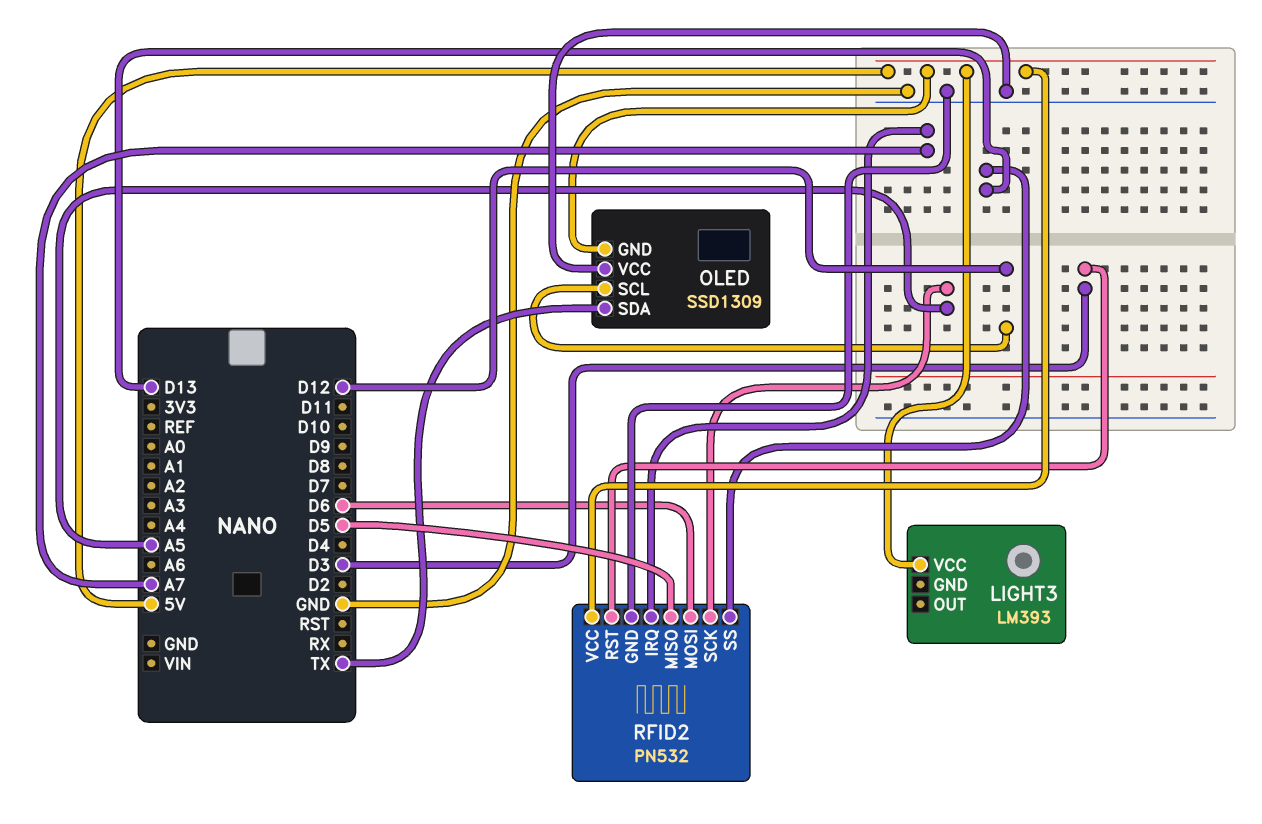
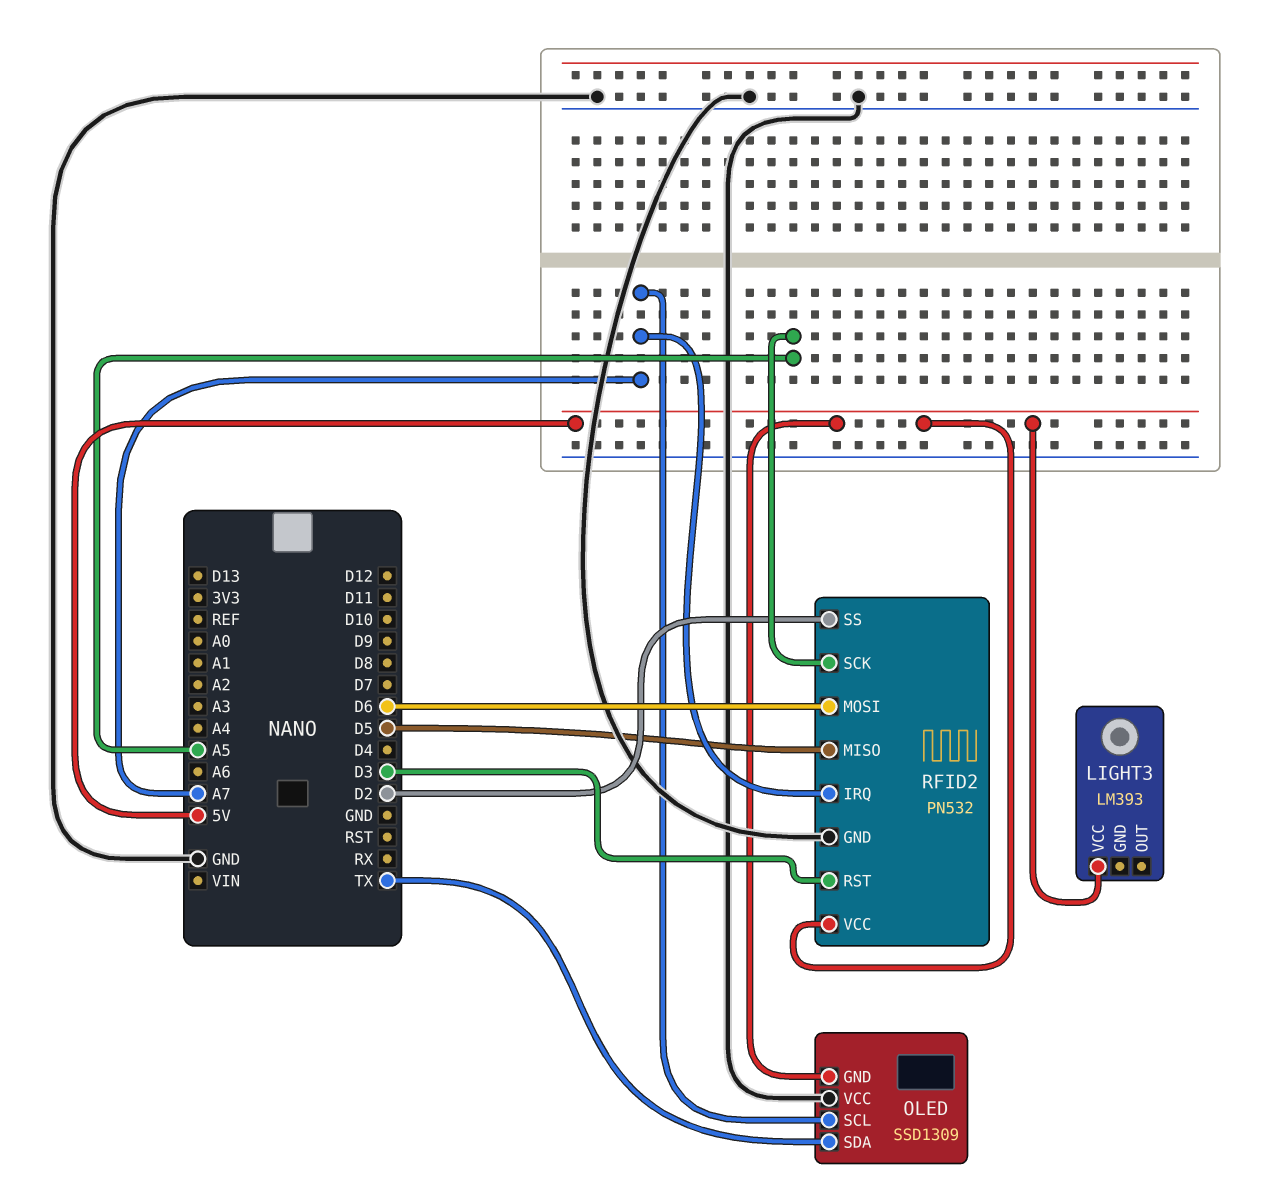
OLED pin SCL: D12 -> A7
RFID2 pin SS: D13 -> D2

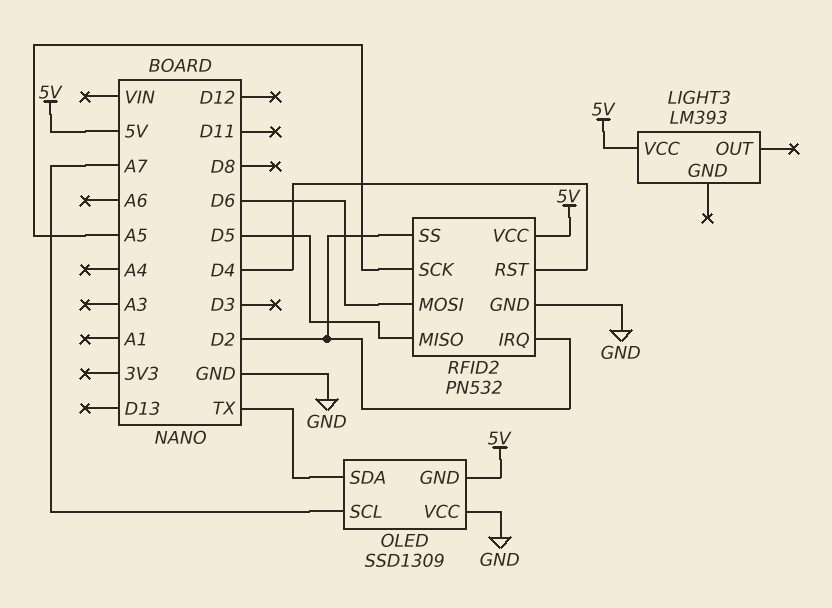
RFID2 pin IRQ: A7 -> D2
RFID2 pin RST: D3 -> D4

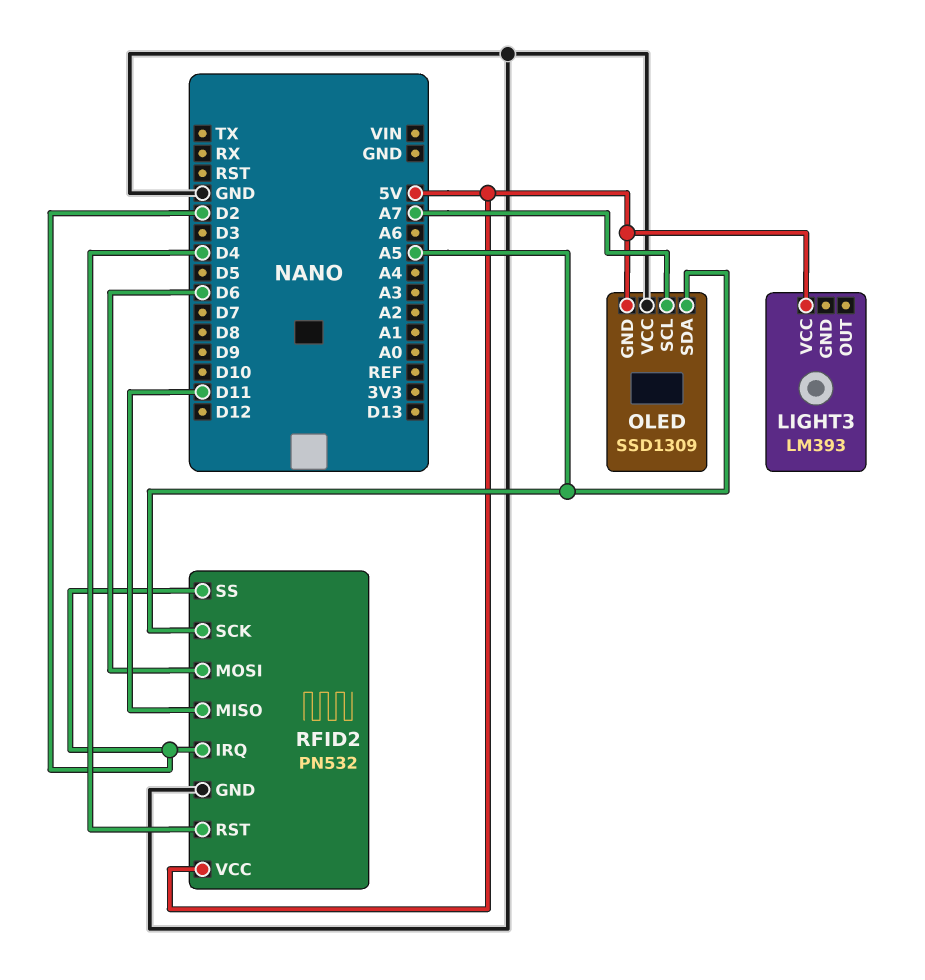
OLED pin SDA: TX -> A5
RFID2 pin MISO: D5 -> D11

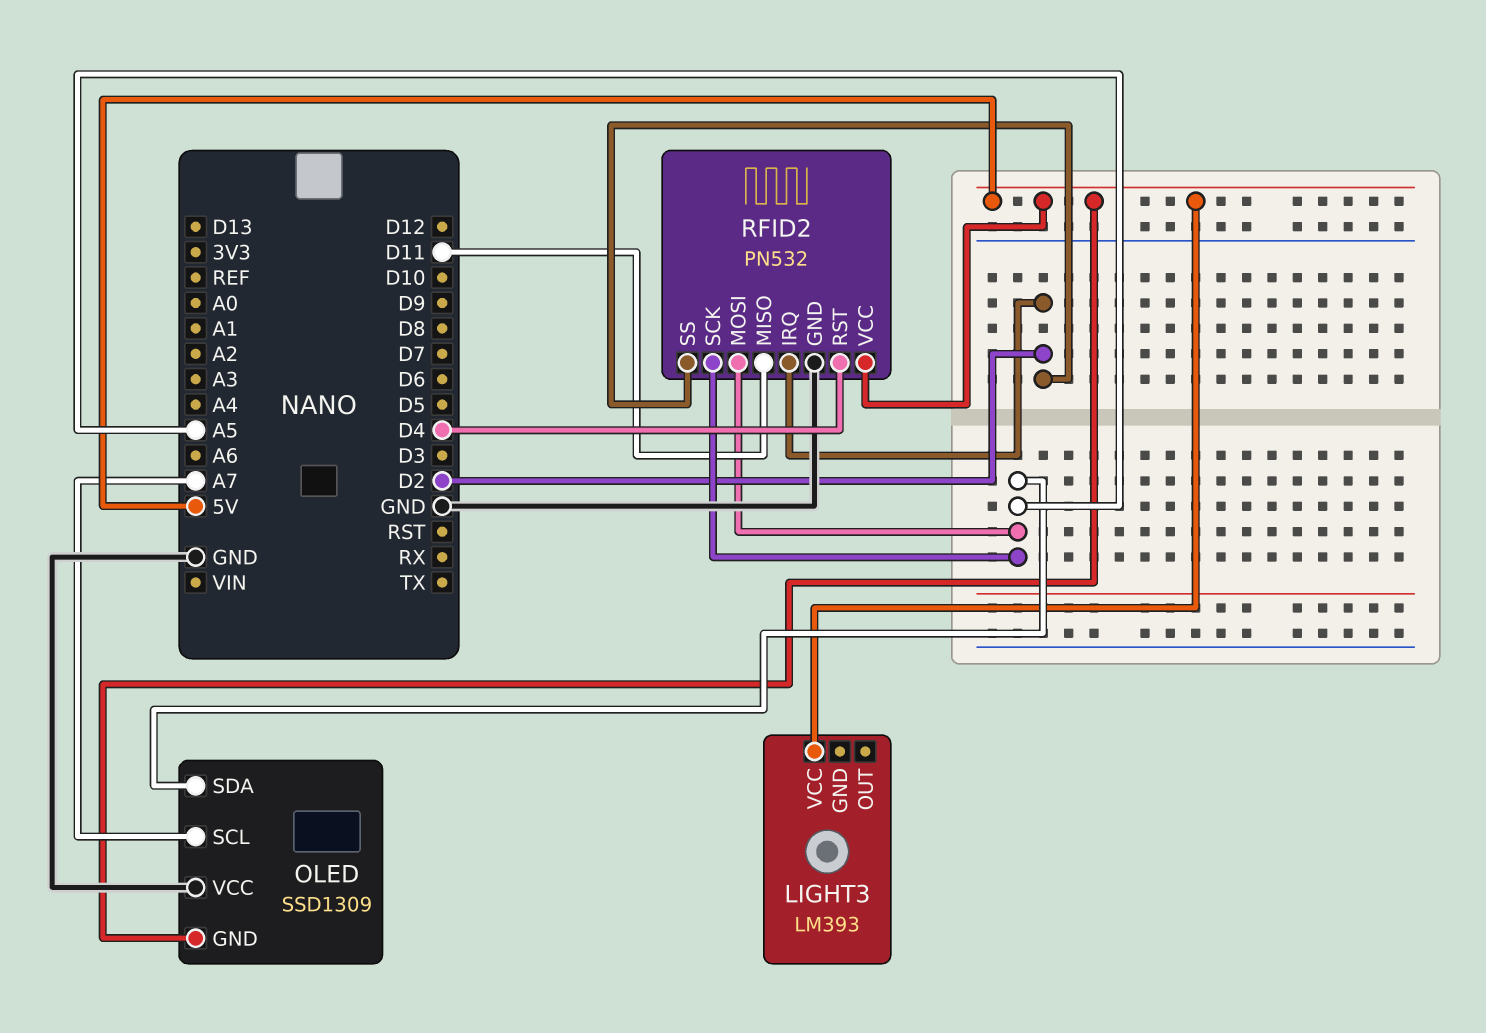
RFID2 pin MOSI: D6 -> A5

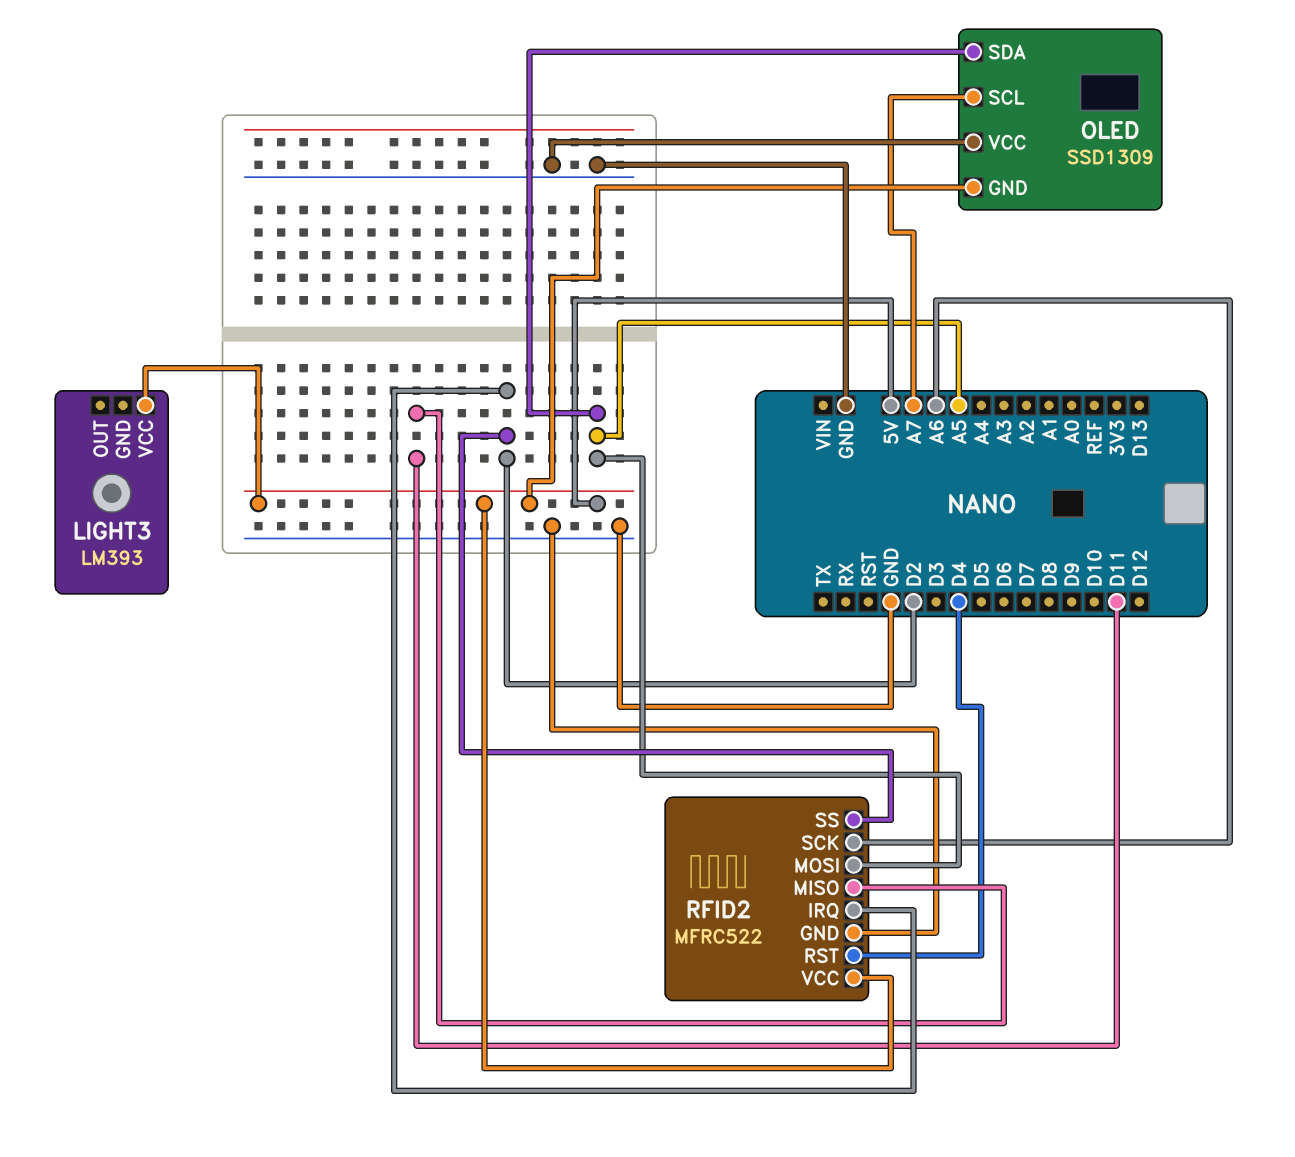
RFID2: PN532 -> MFRC522
RFID2 pin SCK: A5 -> A6

